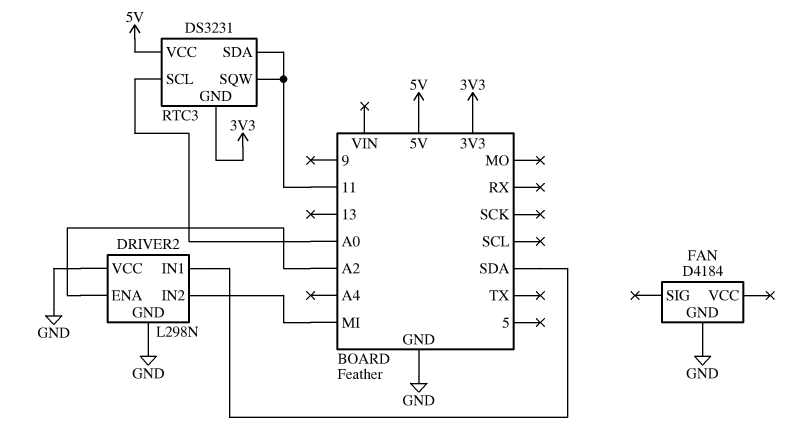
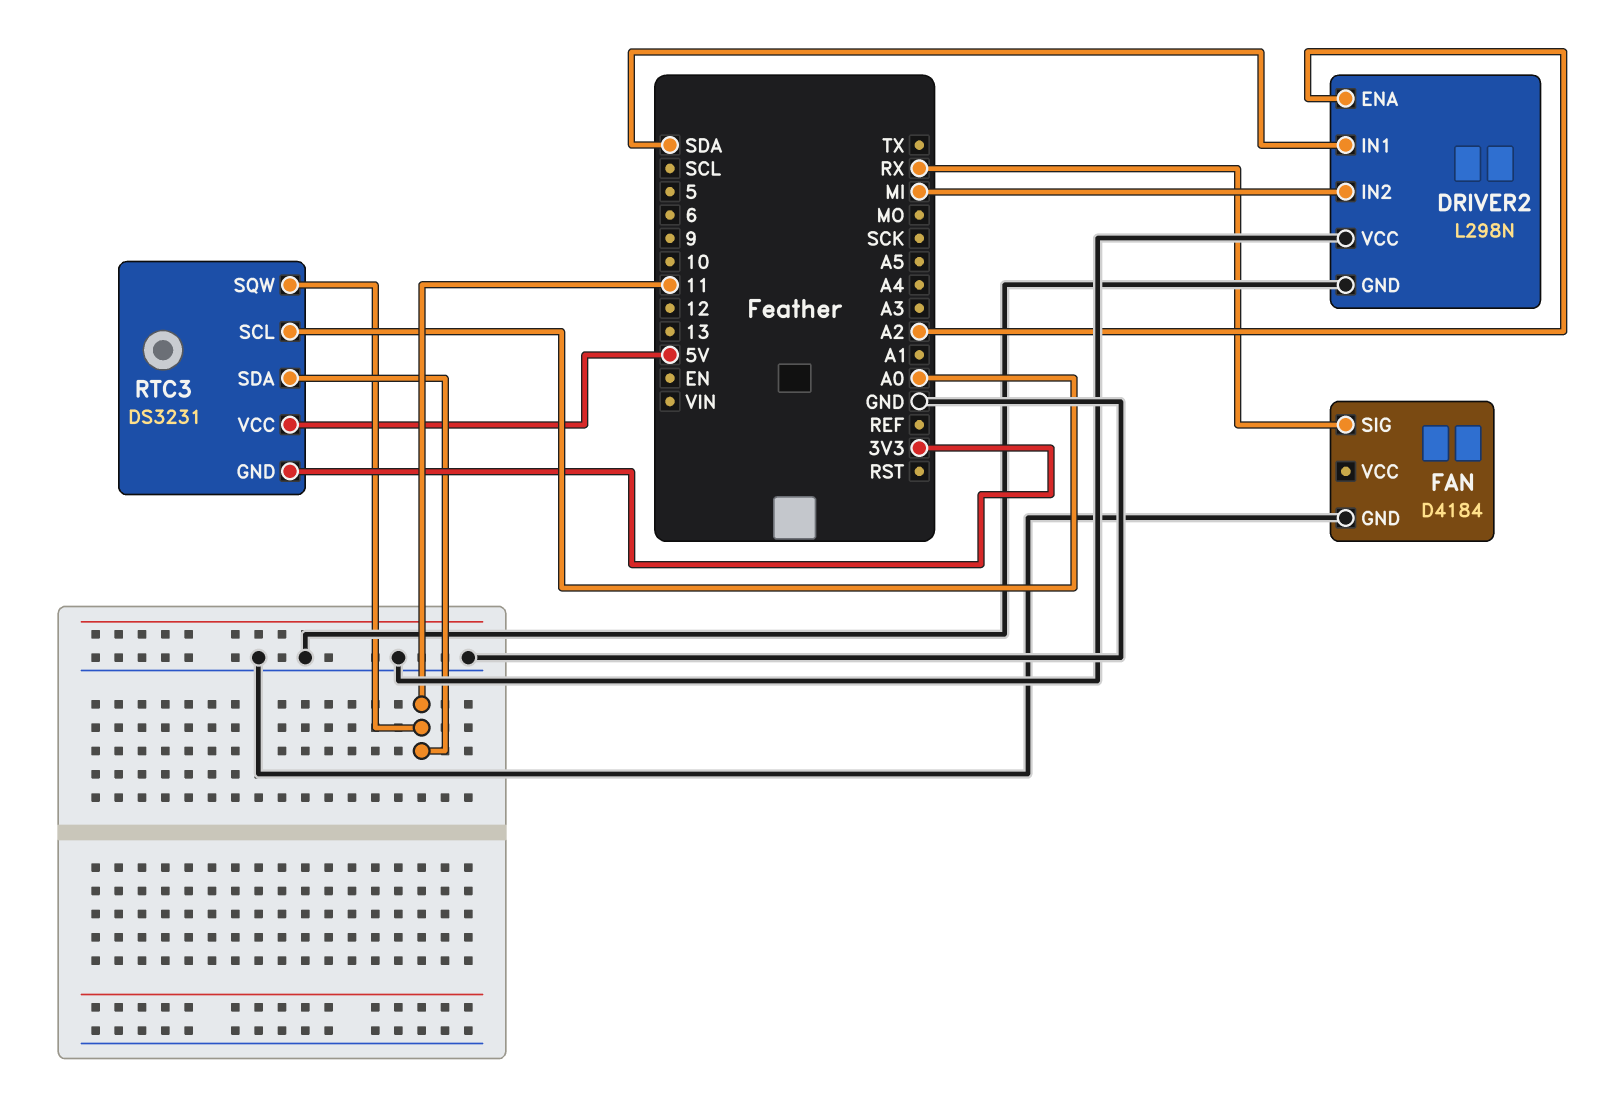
FAN pin SIG: none -> RX

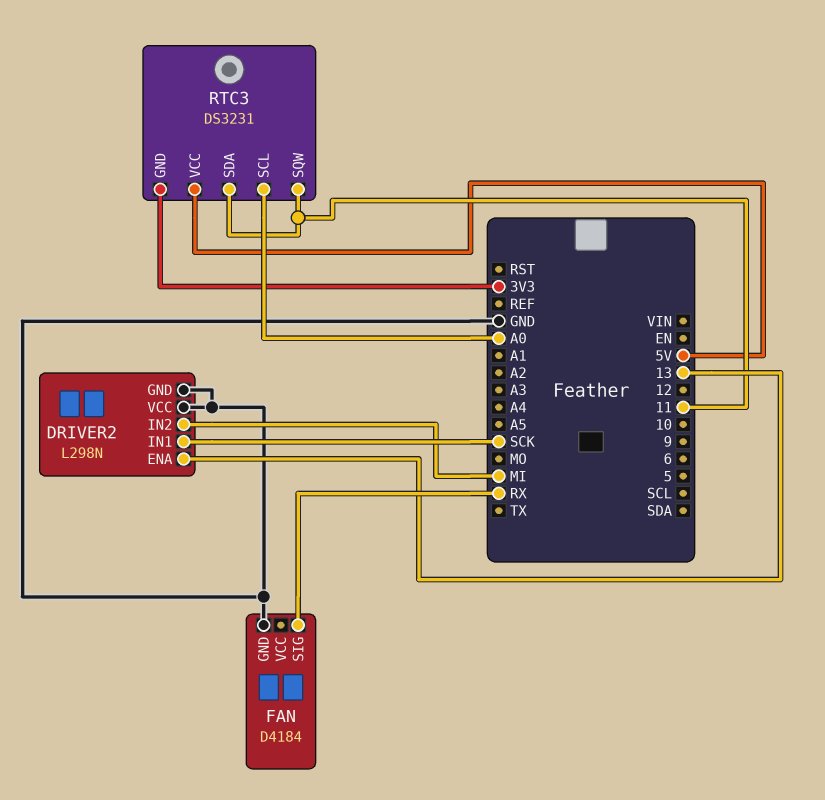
DRIVER2 pin ENA: A2 -> 13
DRIVER2 pin IN1: SDA -> SCK

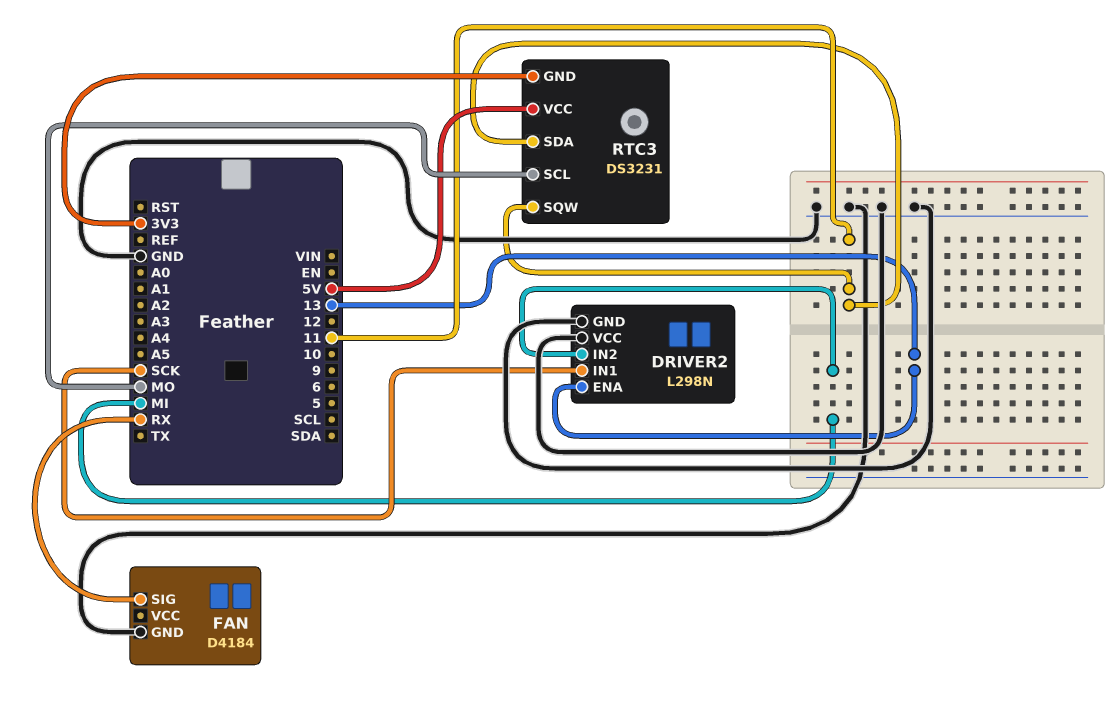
RTC3 pin SCL: A0 -> MO

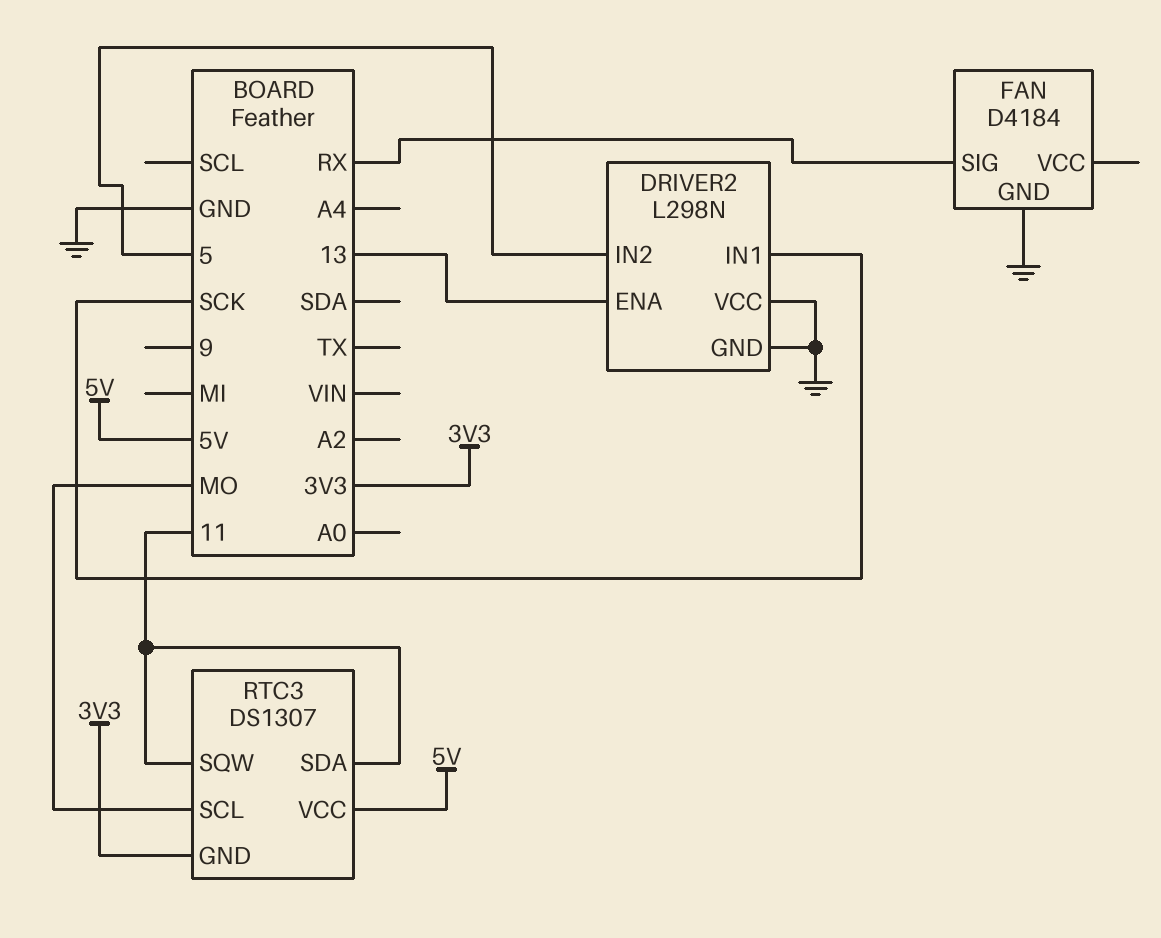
DRIVER2 pin IN2: MI -> 5
RTC3: DS3231 -> DS1307

